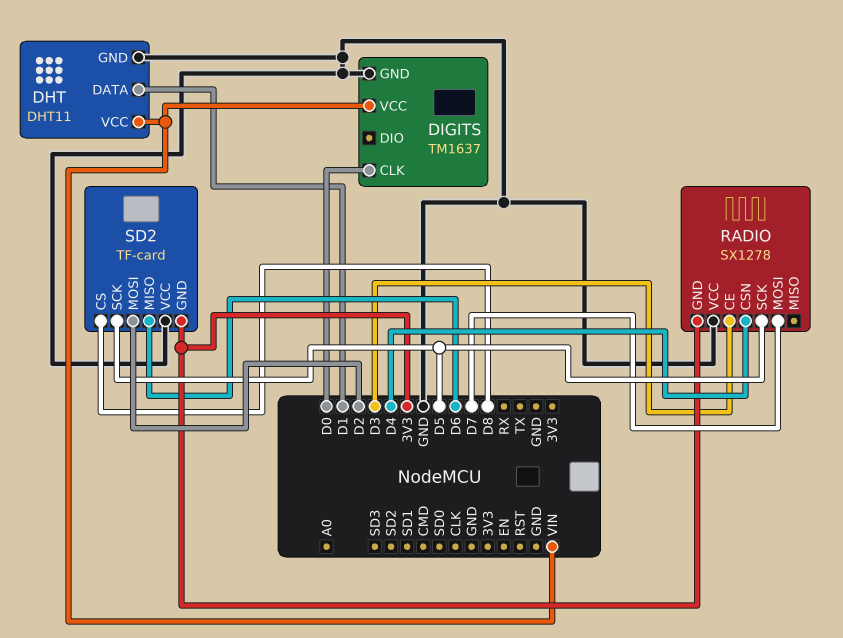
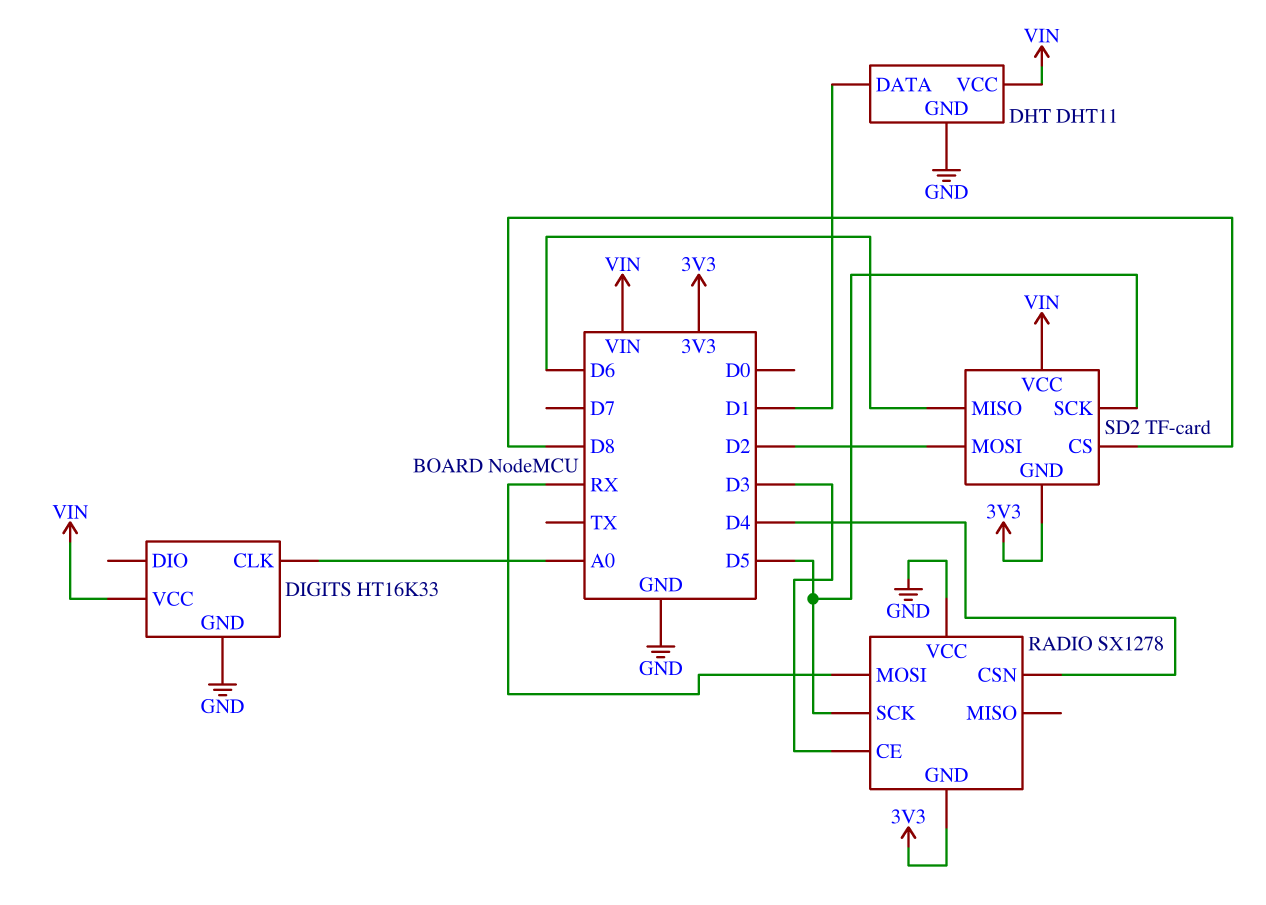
DIGITS: TM1637 -> HT16K33
DIGITS pin CLK: D0 -> A0
RADIO pin MOSI: D7 -> RX
SD2 pin VCC: GND -> VIN

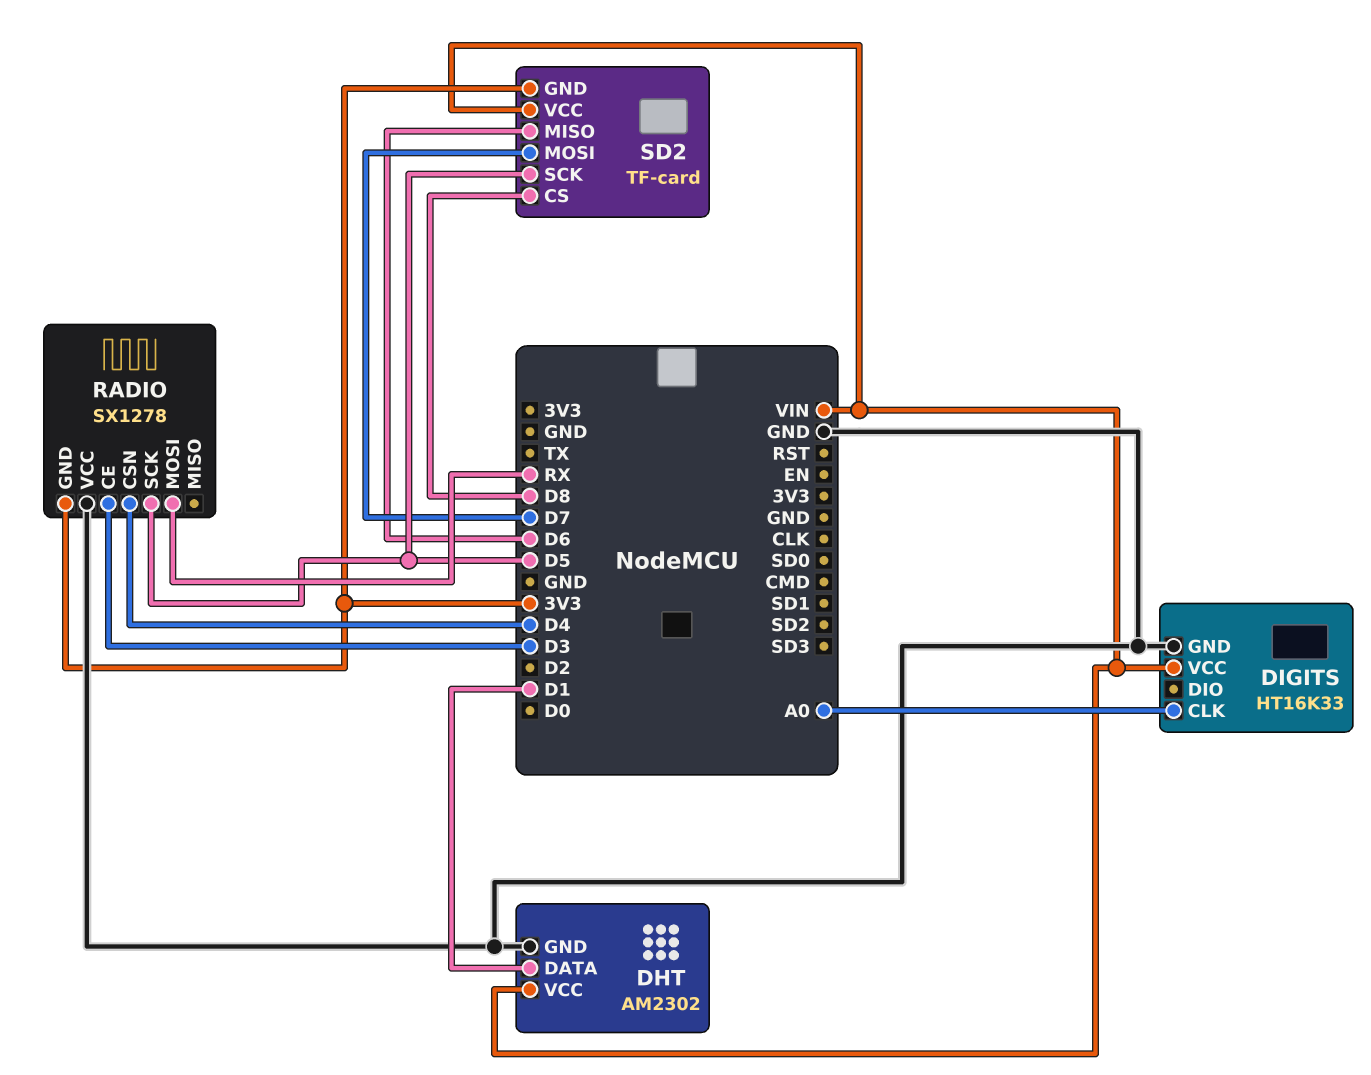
DHT: DHT11 -> AM2302
SD2 pin MOSI: D2 -> D7

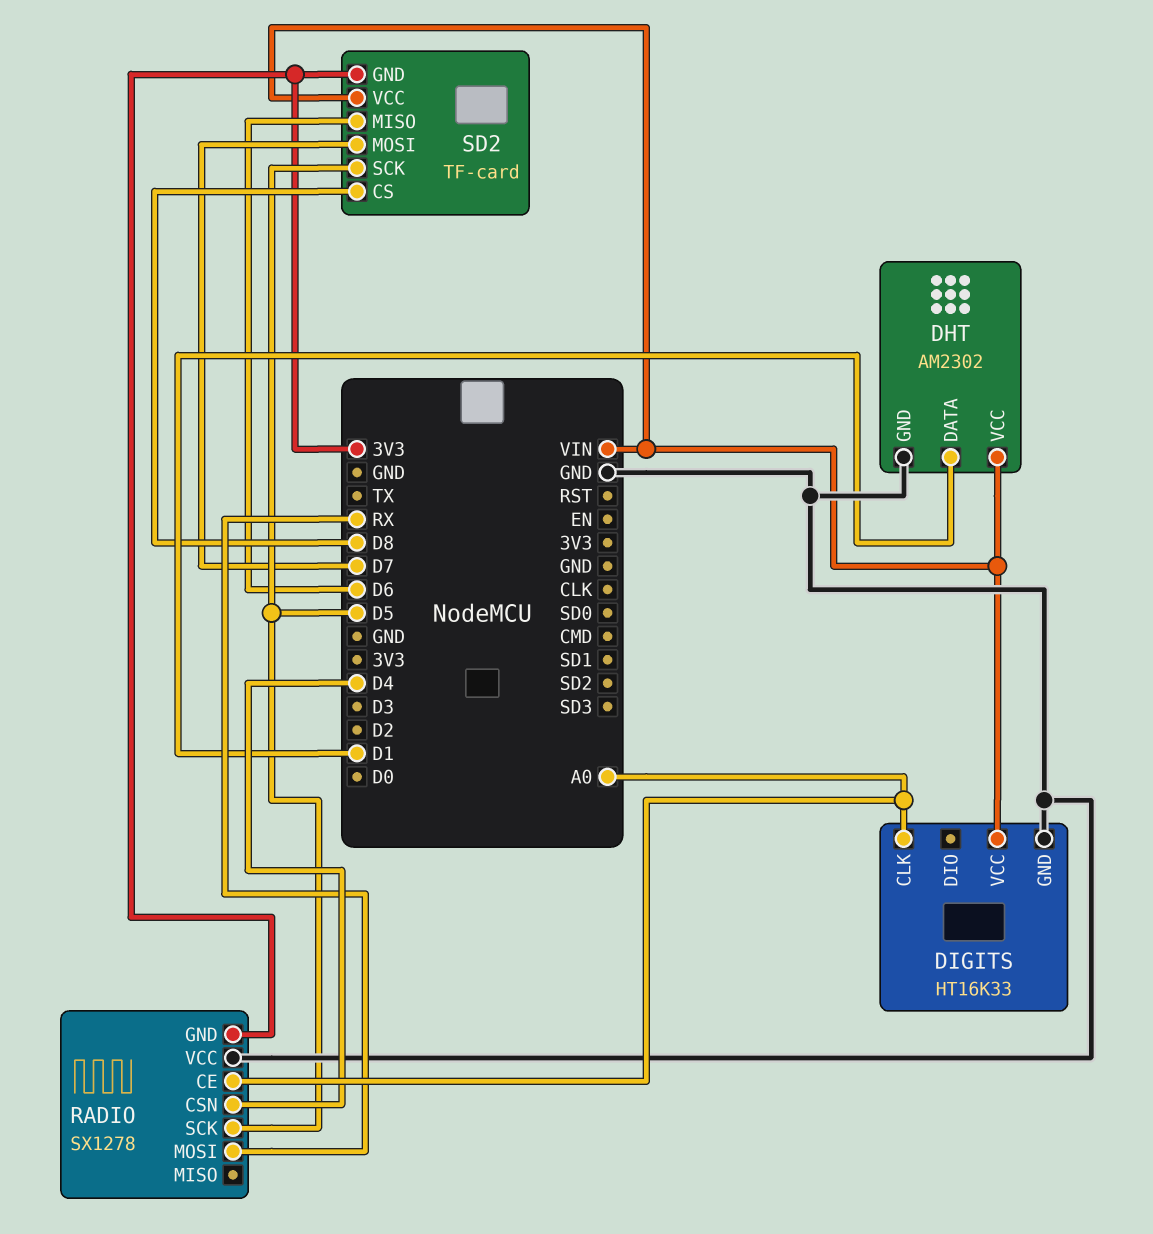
RADIO pin CE: D3 -> A0

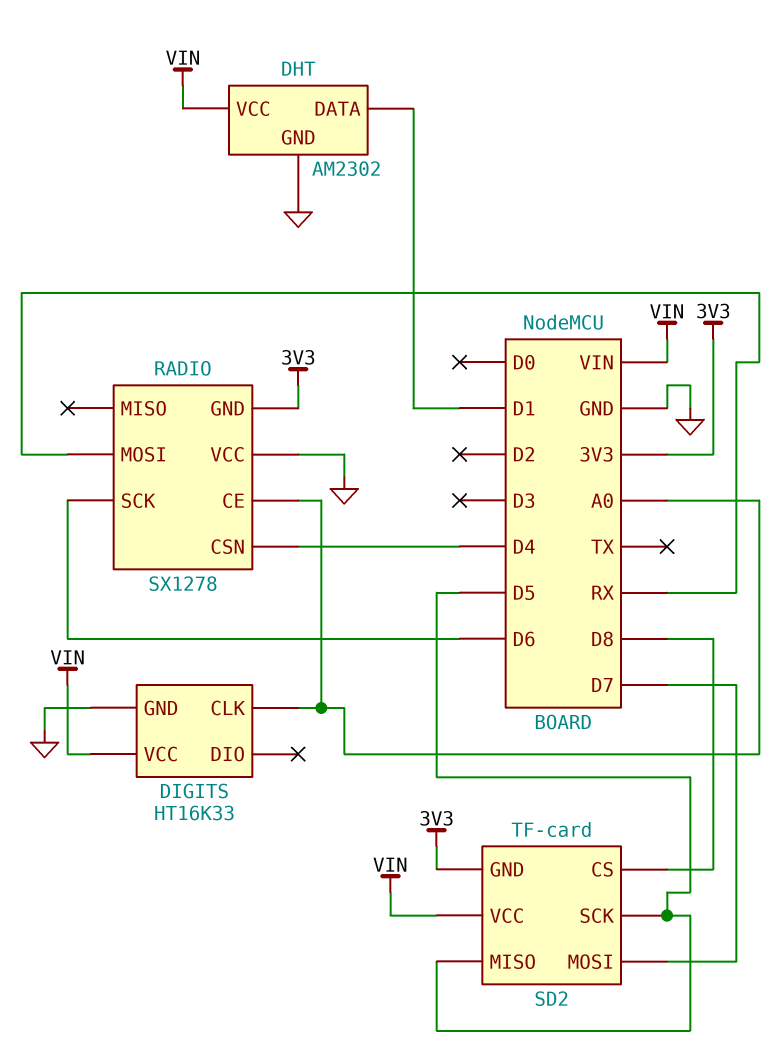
RADIO pin SCK: D5 -> D6
SD2 pin MISO: D6 -> D5

